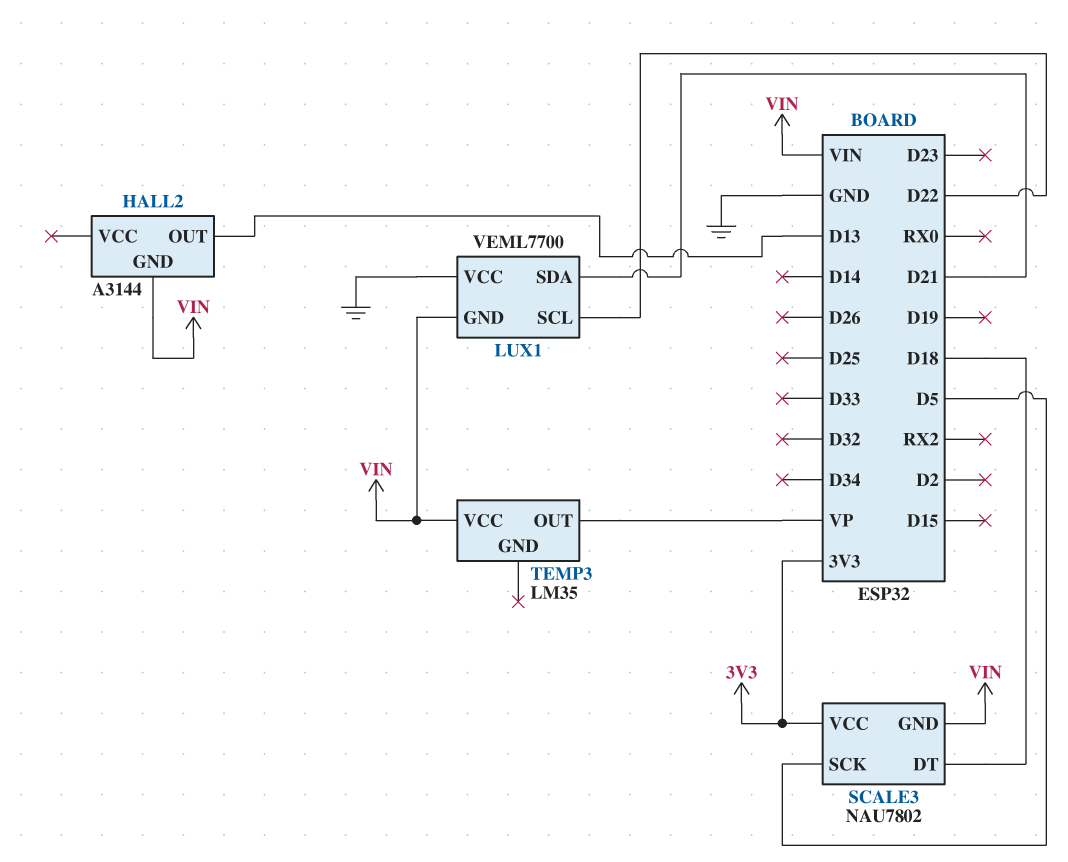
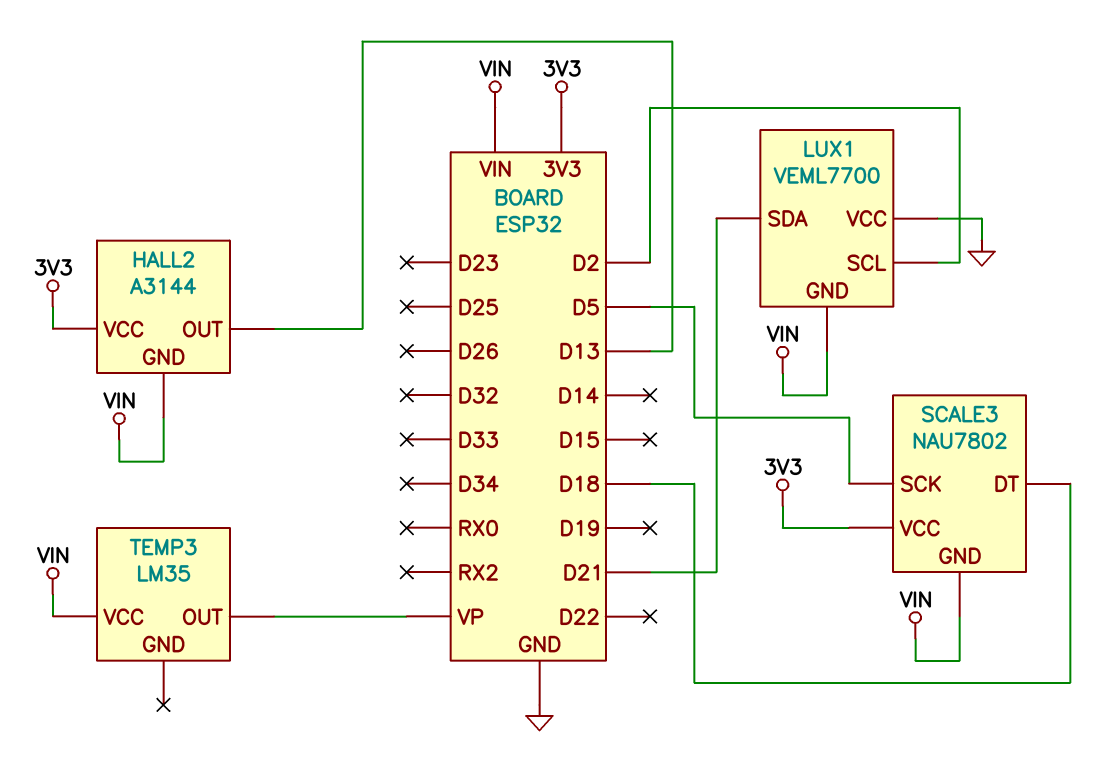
HALL2 pin VCC: none -> 3V3
LUX1 pin SCL: D22 -> D2

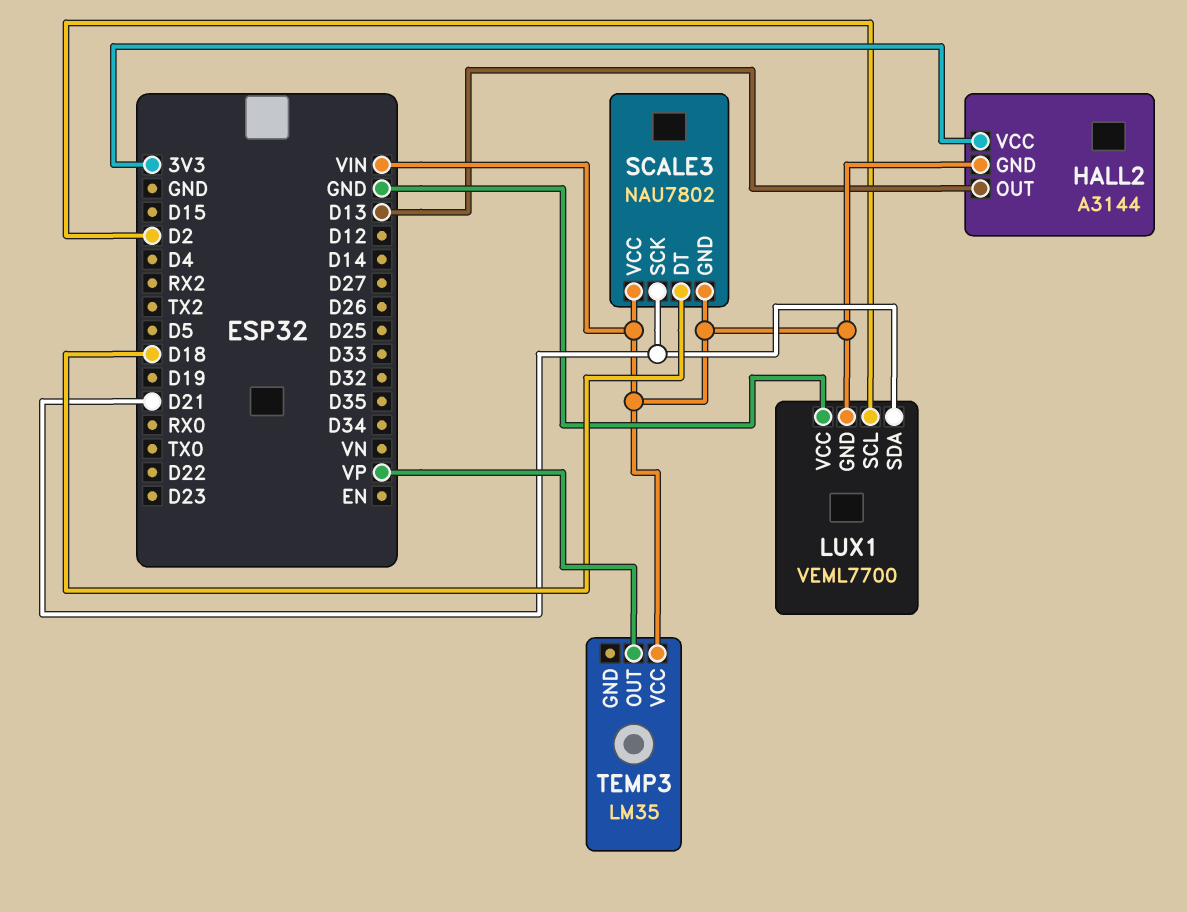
SCALE3 pin SCK: D5 -> D21
SCALE3 pin VCC: 3V3 -> VIN

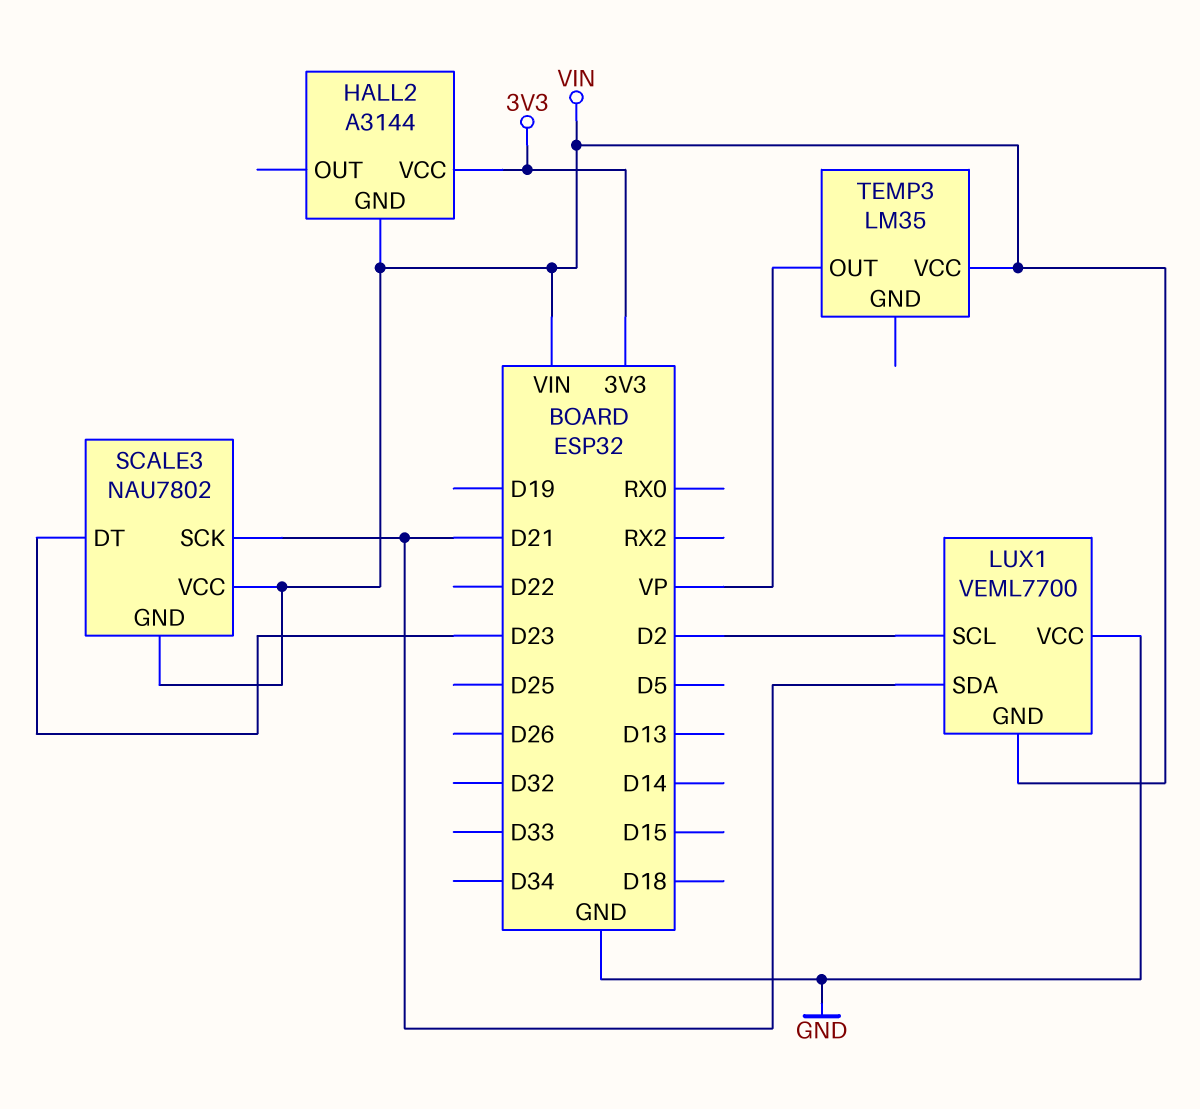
HALL2 pin OUT: D13 -> none
SCALE3 pin DT: D18 -> D23

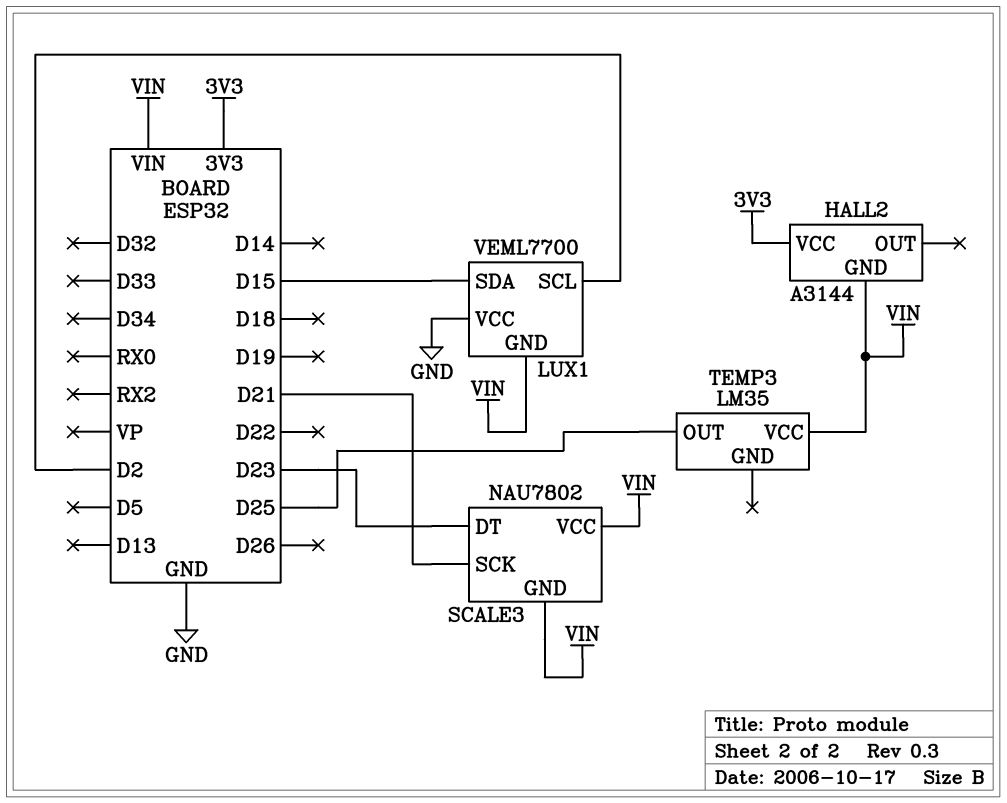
LUX1 pin SDA: D21 -> D15
TEMP3 pin OUT: VP -> D25

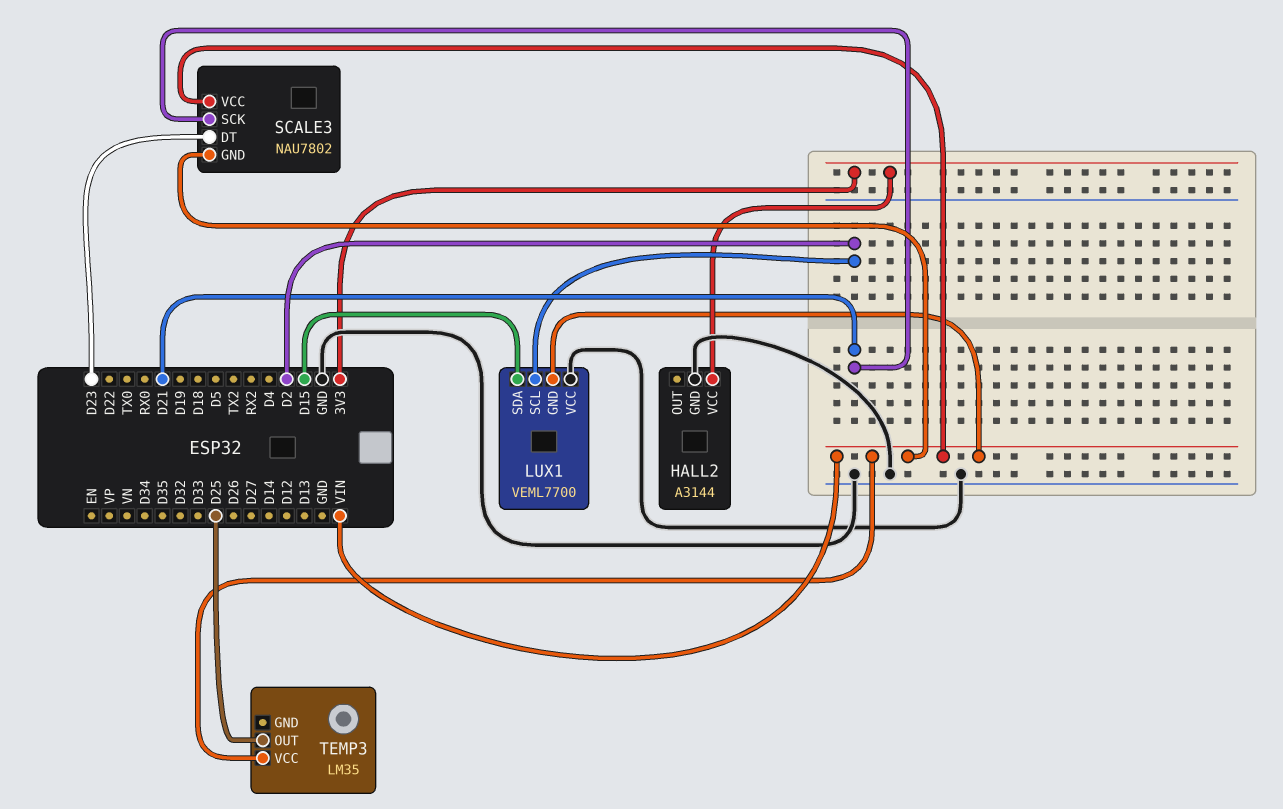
HALL2 pin GND: VIN -> GND

